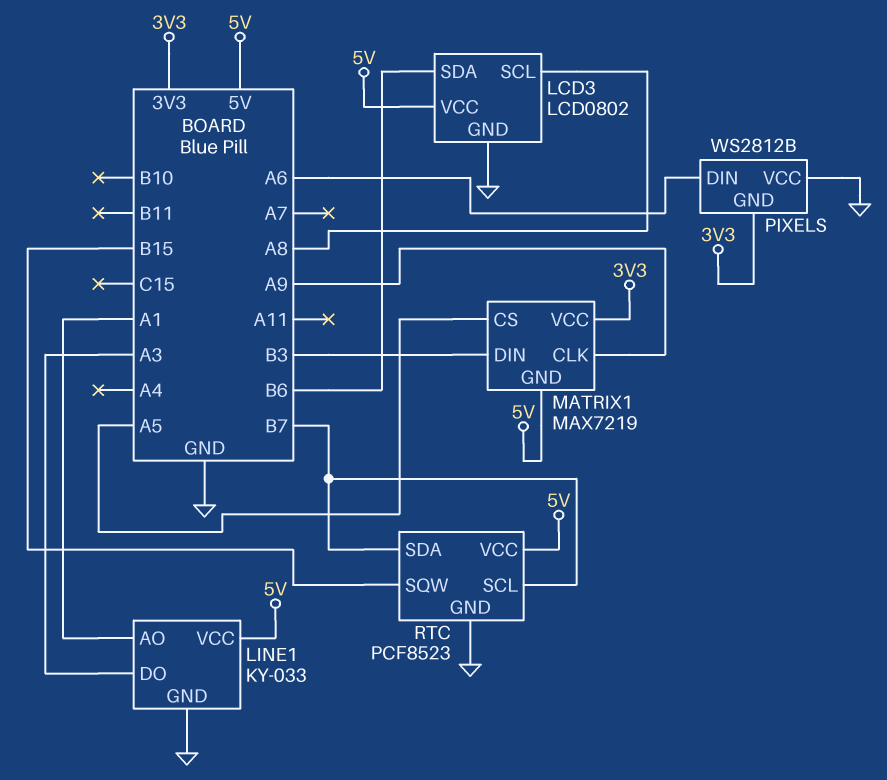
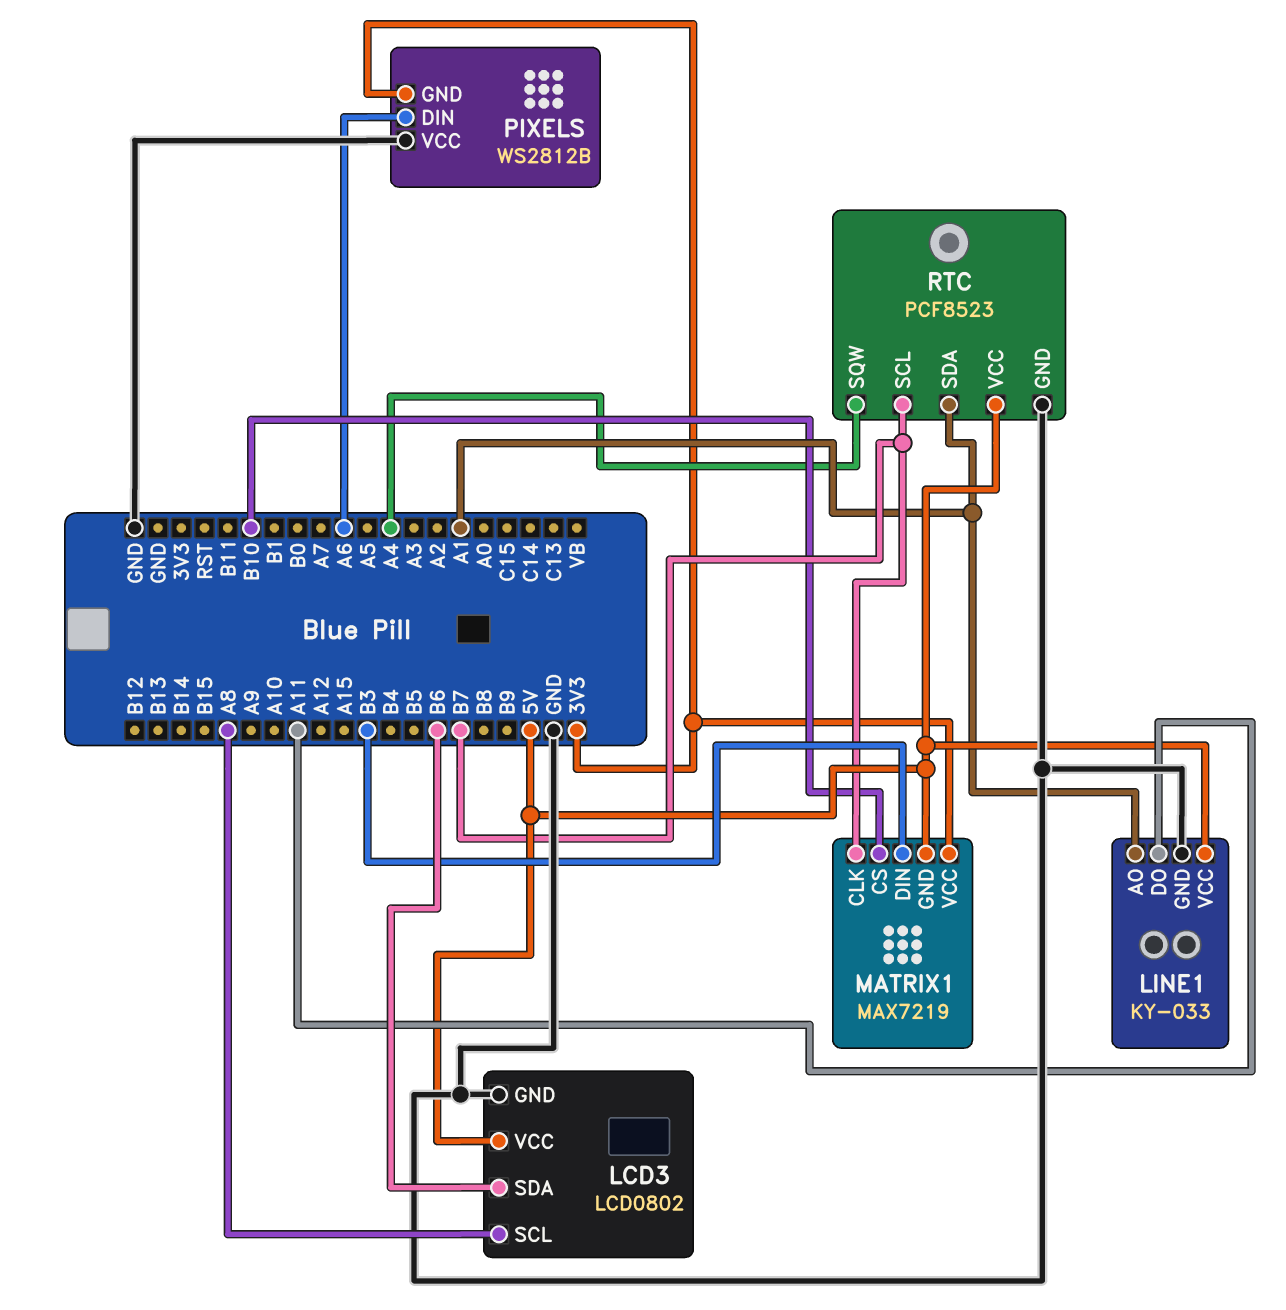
LINE1 pin DO: A3 -> A11
MATRIX1 pin CLK: A9 -> B7
MATRIX1 pin CS: A5 -> B10
RTC pin SDA: B7 -> A1
RTC pin SQW: B15 -> A4

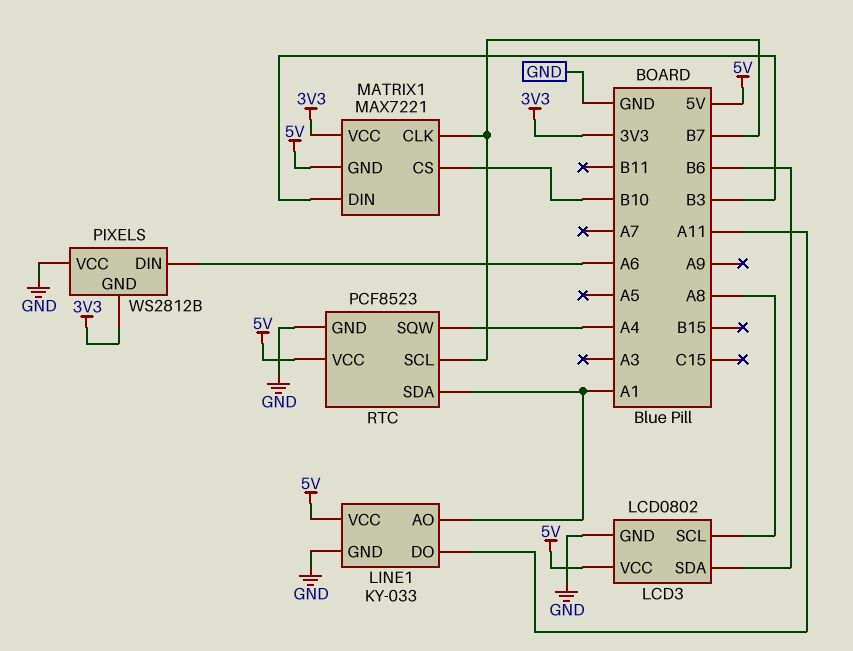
MATRIX1: MAX7219 -> MAX7221

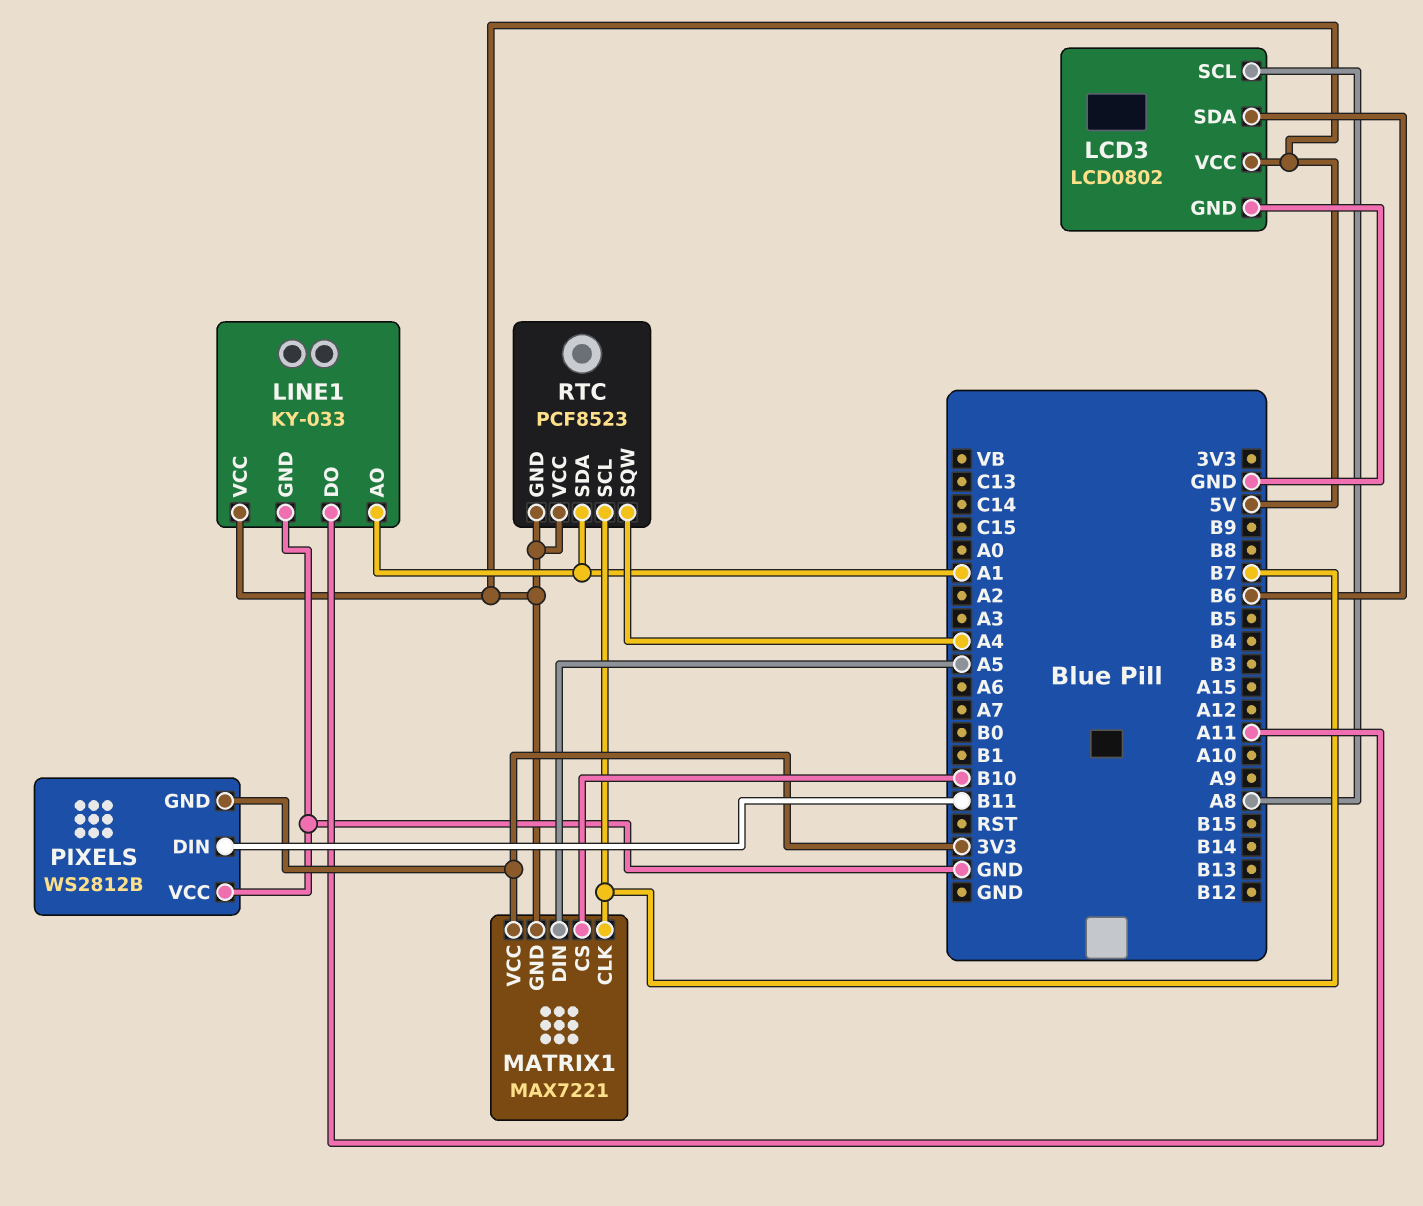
MATRIX1 pin DIN: B3 -> A5
PIXELS pin DIN: A6 -> B11
RTC pin GND: GND -> 5V

